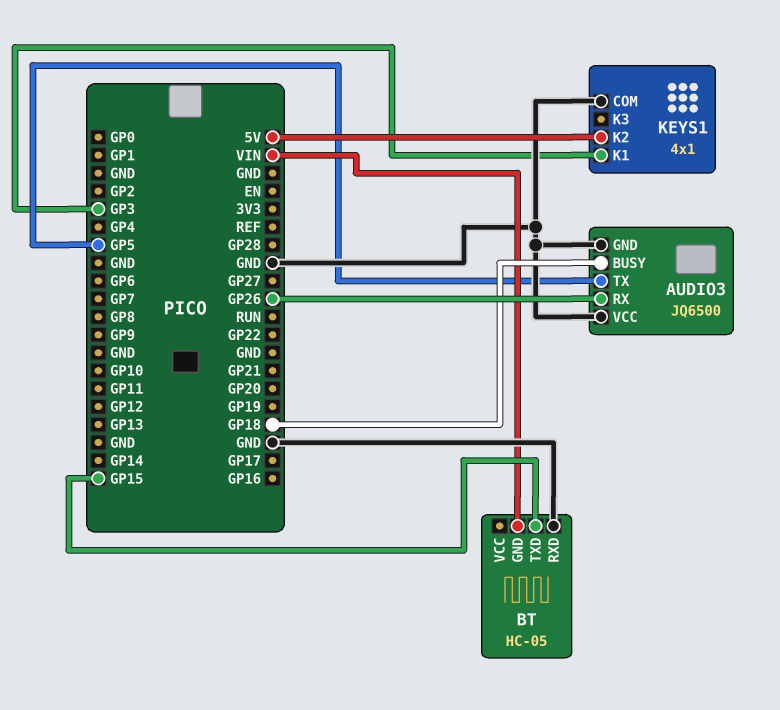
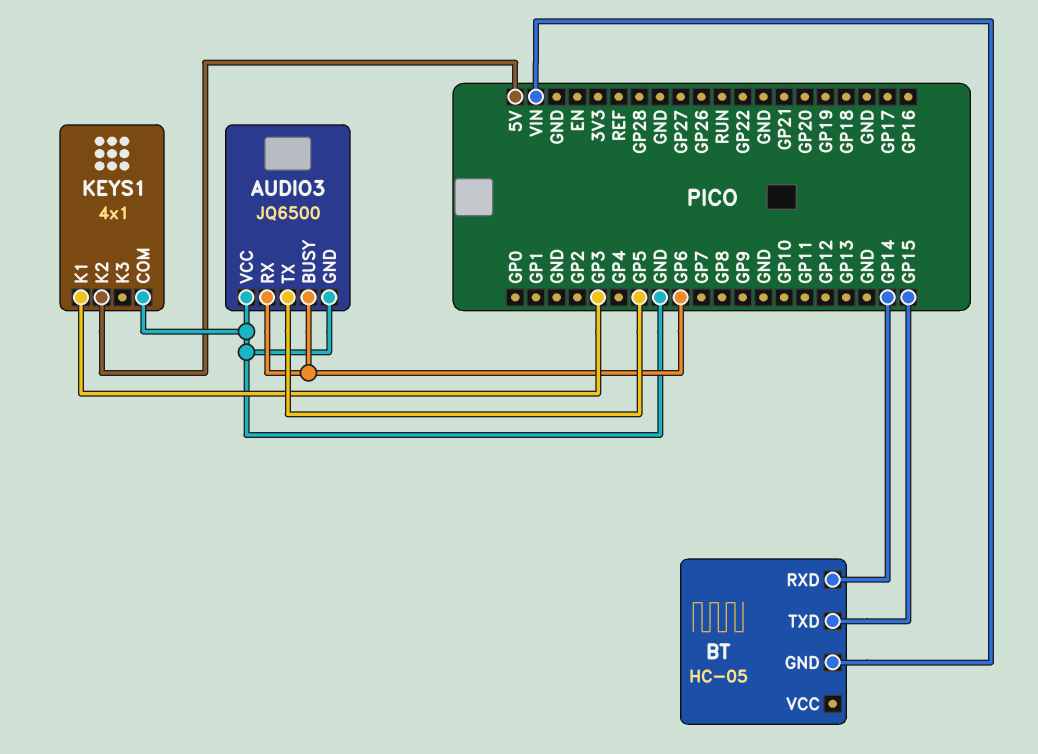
AUDIO3 pin BUSY: GP18 -> GP6
AUDIO3 pin RX: GP26 -> GP6
BT pin RXD: GND -> GP14

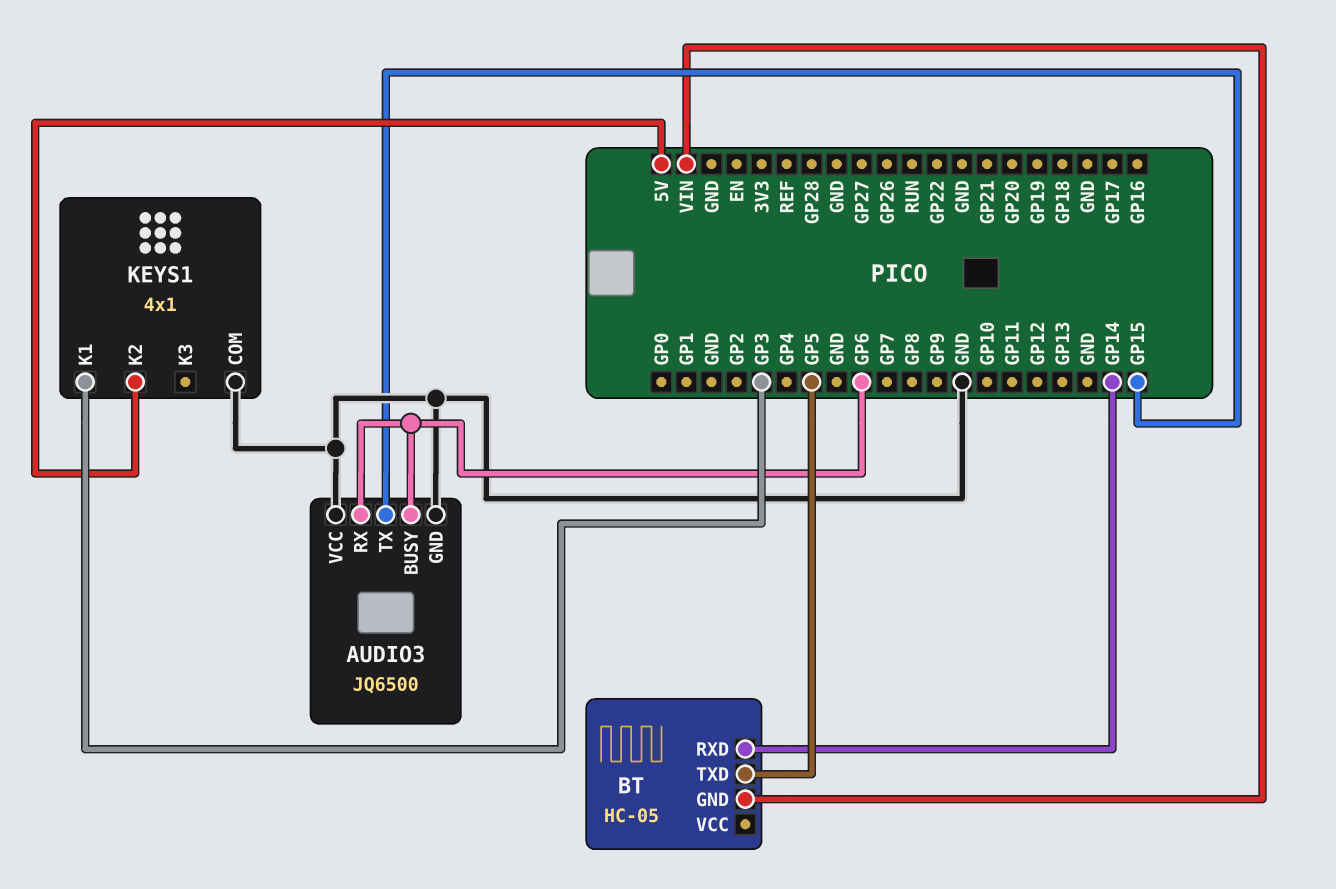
AUDIO3 pin TX: GP5 -> GP15
BT pin TXD: GP15 -> GP5

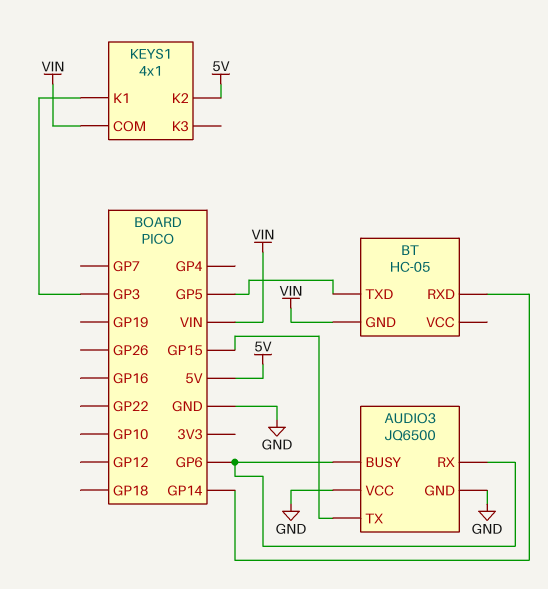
KEYS1 pin COM: GND -> VIN

